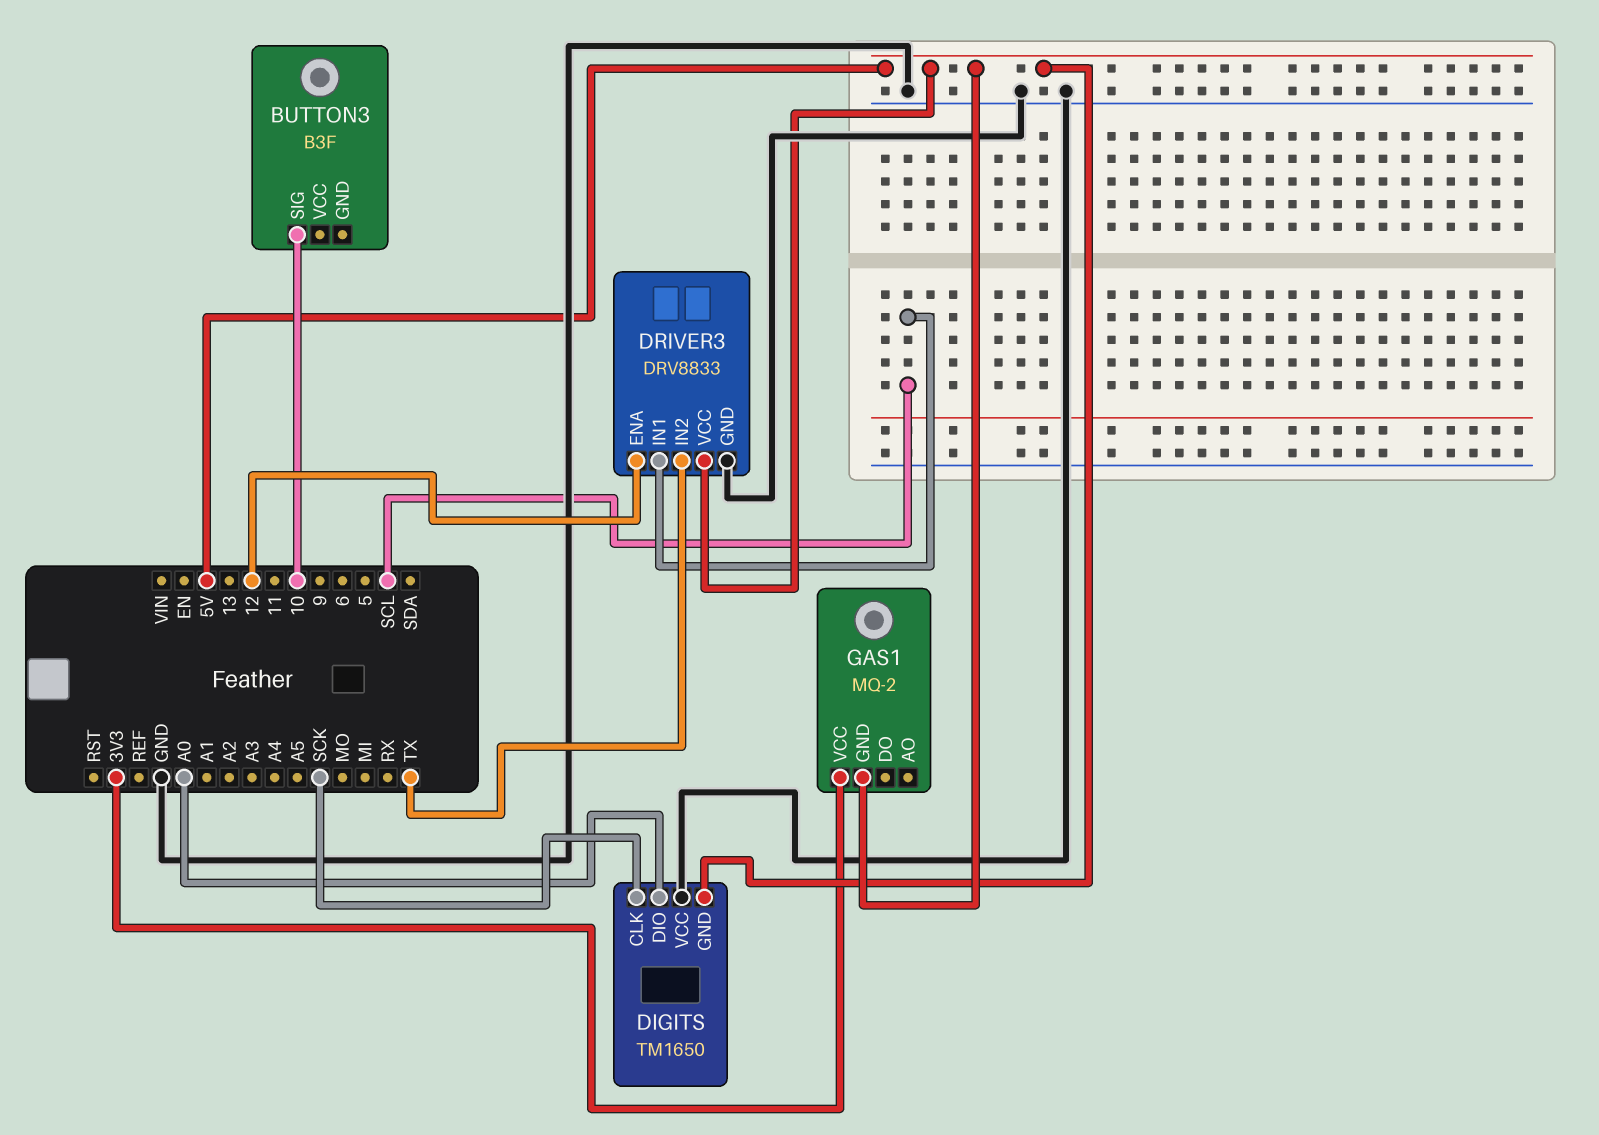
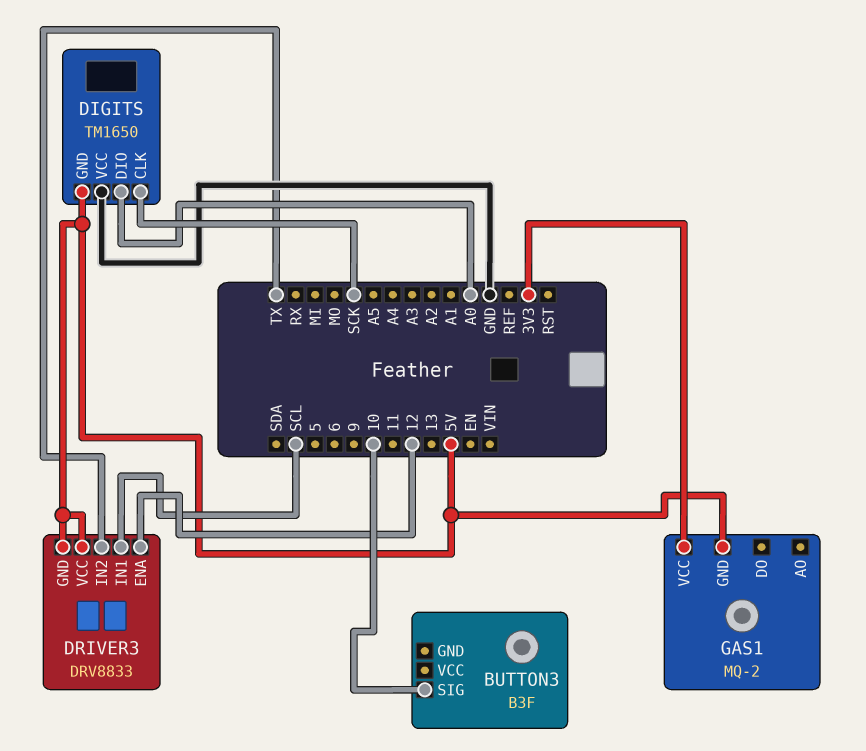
DRIVER3 pin GND: GND -> 5V

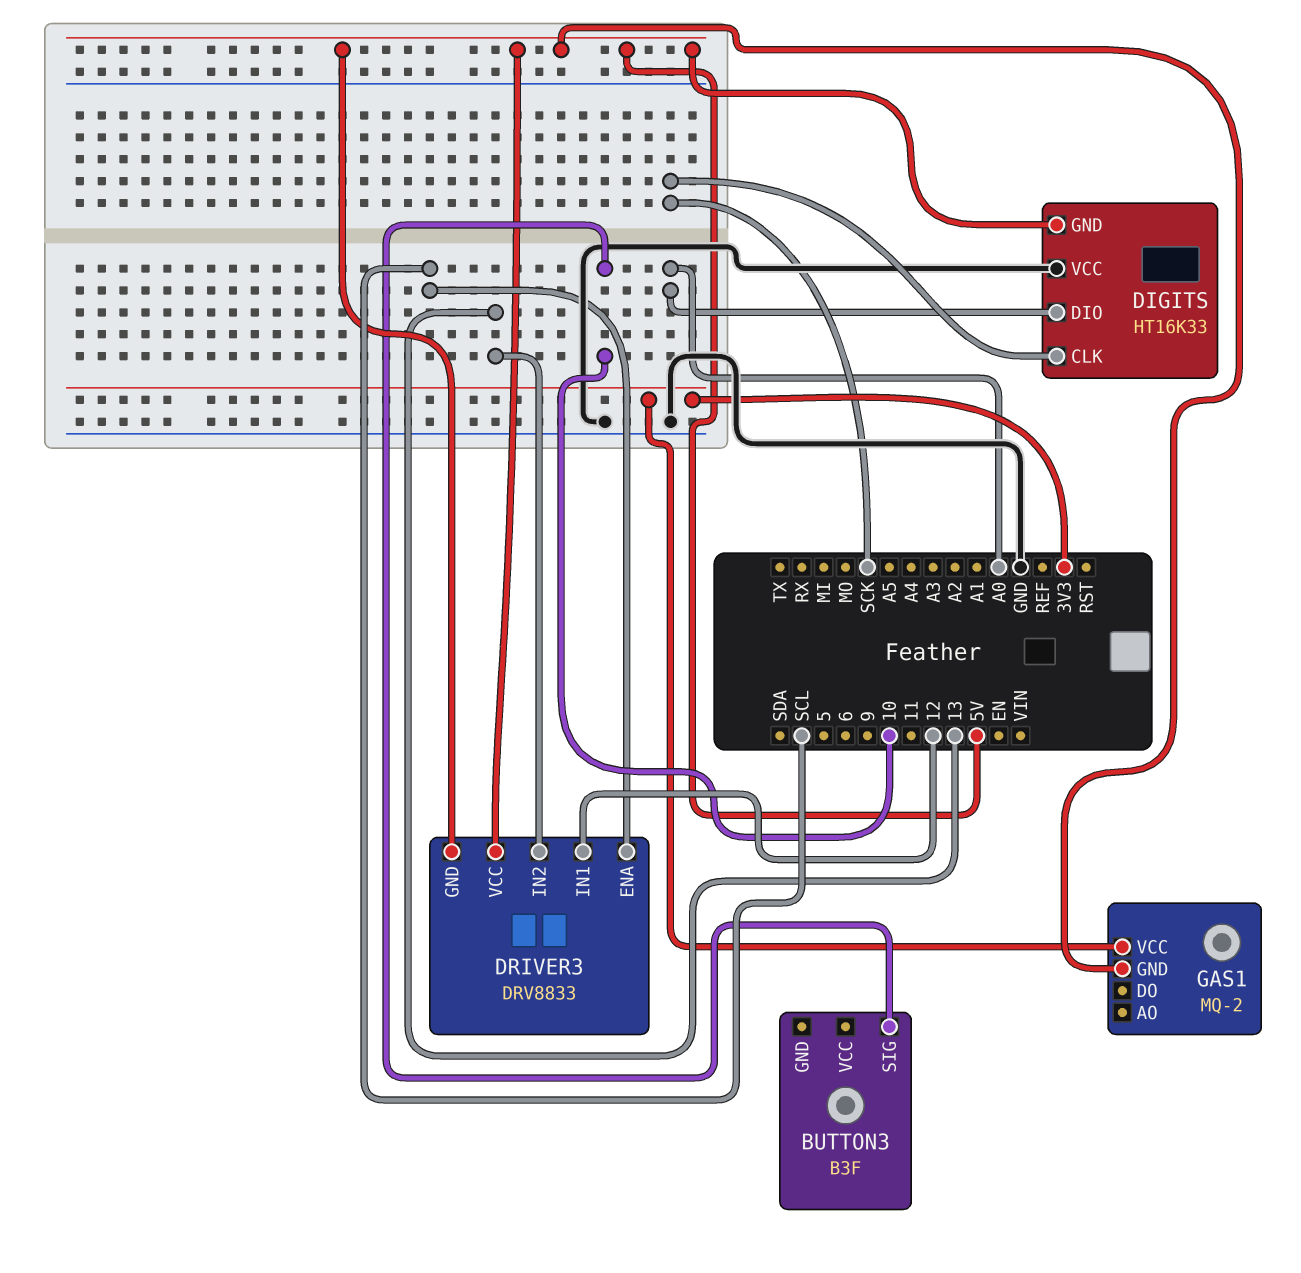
DIGITS: TM1650 -> HT16K33
DRIVER3 pin ENA: 12 -> SCL
DRIVER3 pin IN1: SCL -> 12
DRIVER3 pin IN2: TX -> 13

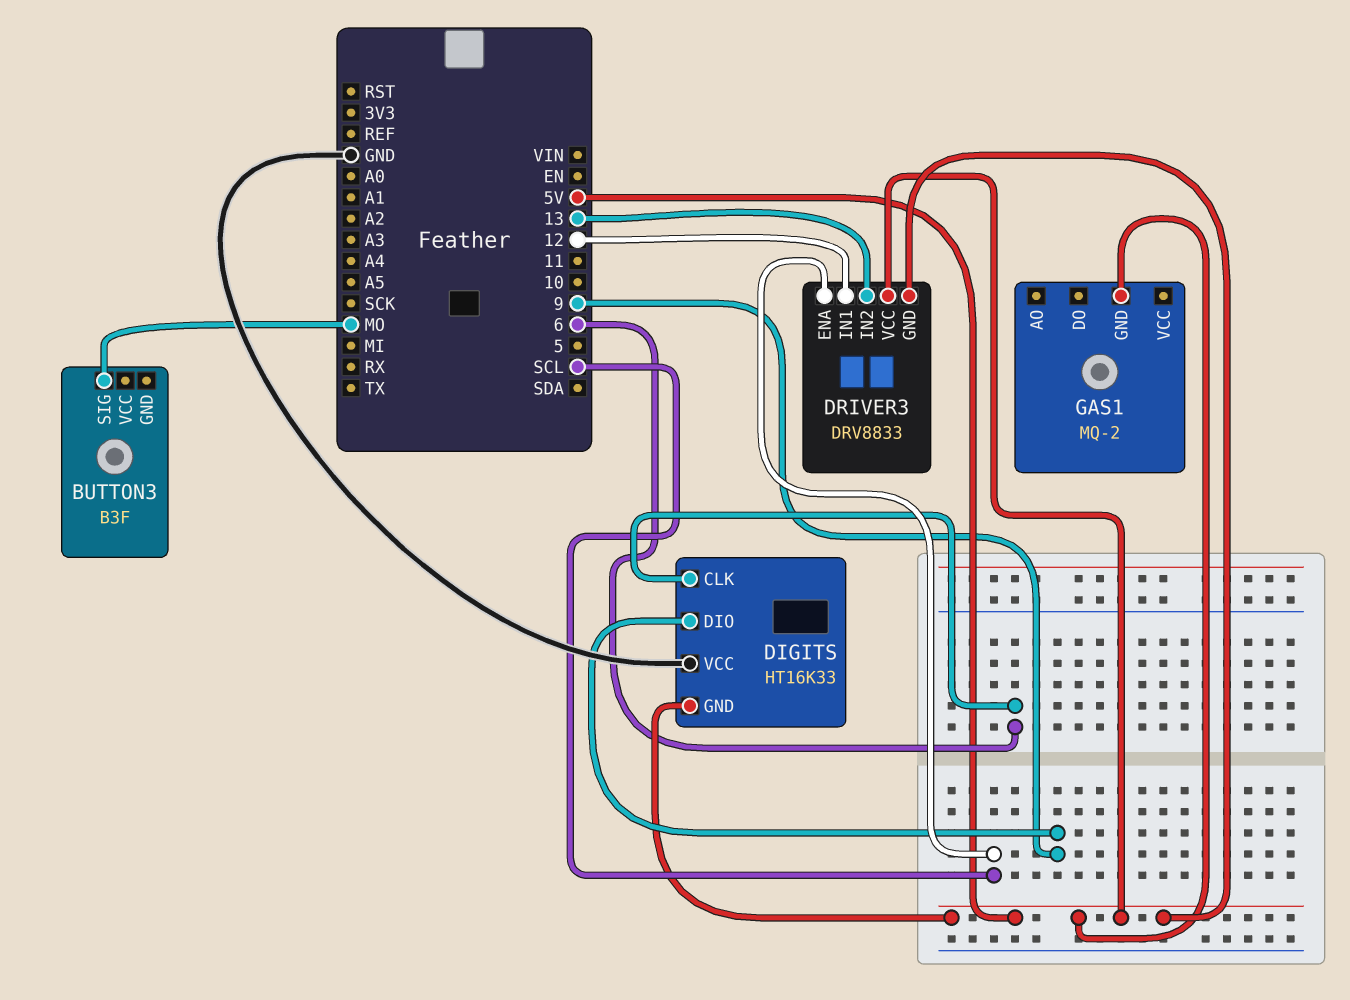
BUTTON3 pin SIG: 10 -> MO
DIGITS pin CLK: SCK -> 6
DIGITS pin DIO: A0 -> 9
GAS1 pin VCC: 3V3 -> none

